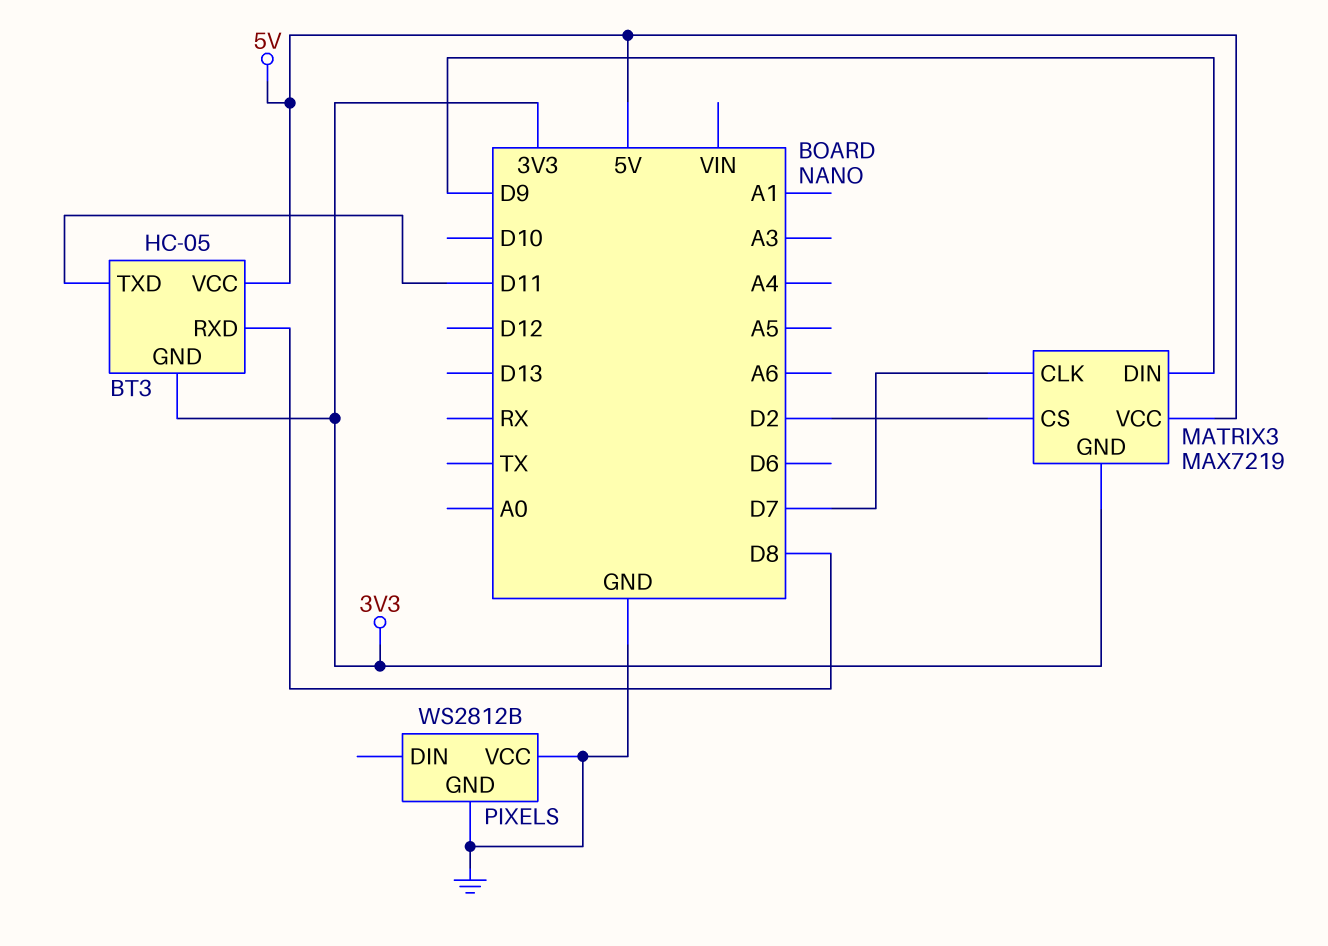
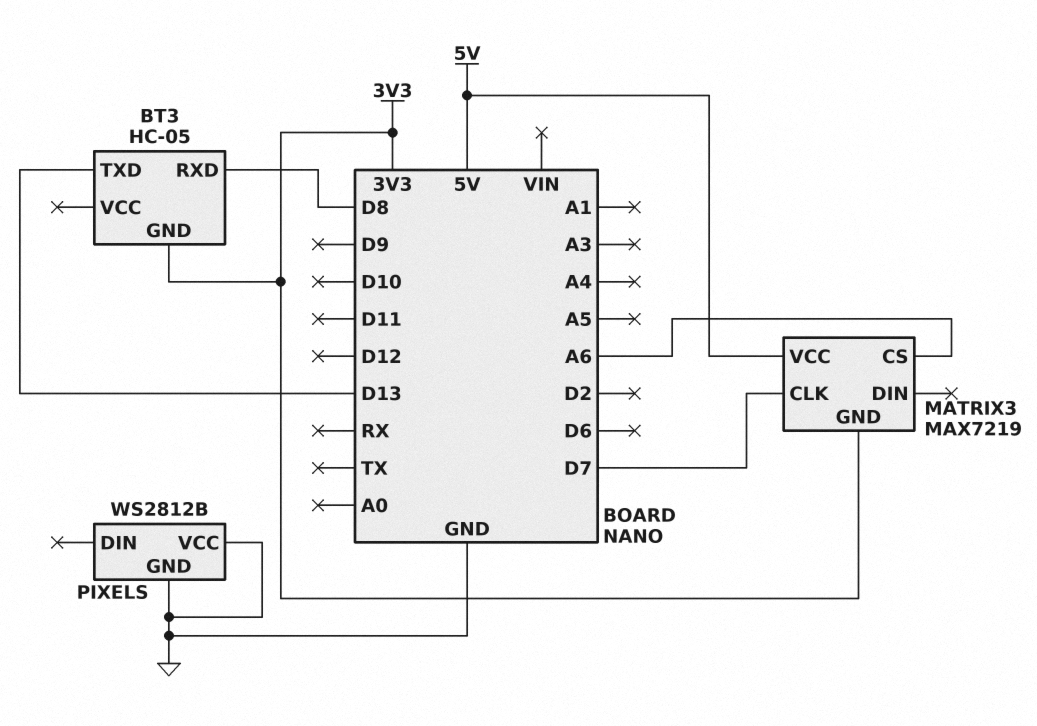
BT3 pin TXD: D11 -> D13
BT3 pin VCC: 5V -> none
MATRIX3 pin CS: D2 -> A6
MATRIX3 pin DIN: D9 -> none

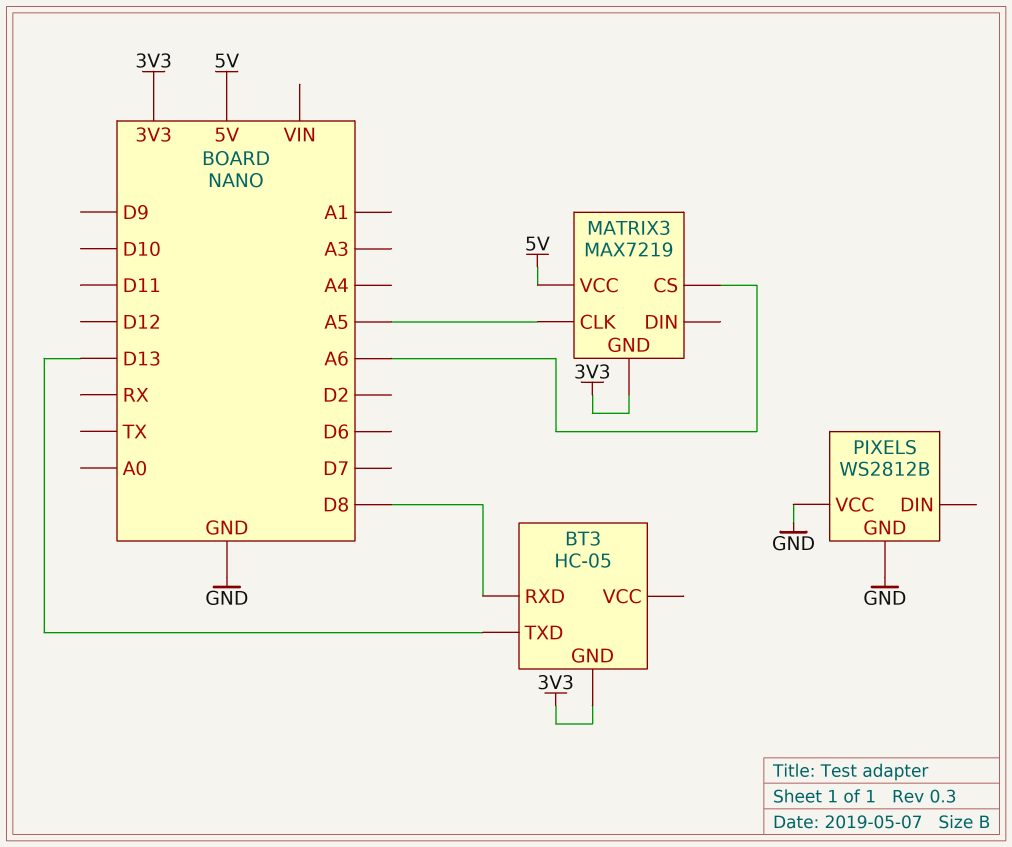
MATRIX3 pin CLK: D7 -> A5

